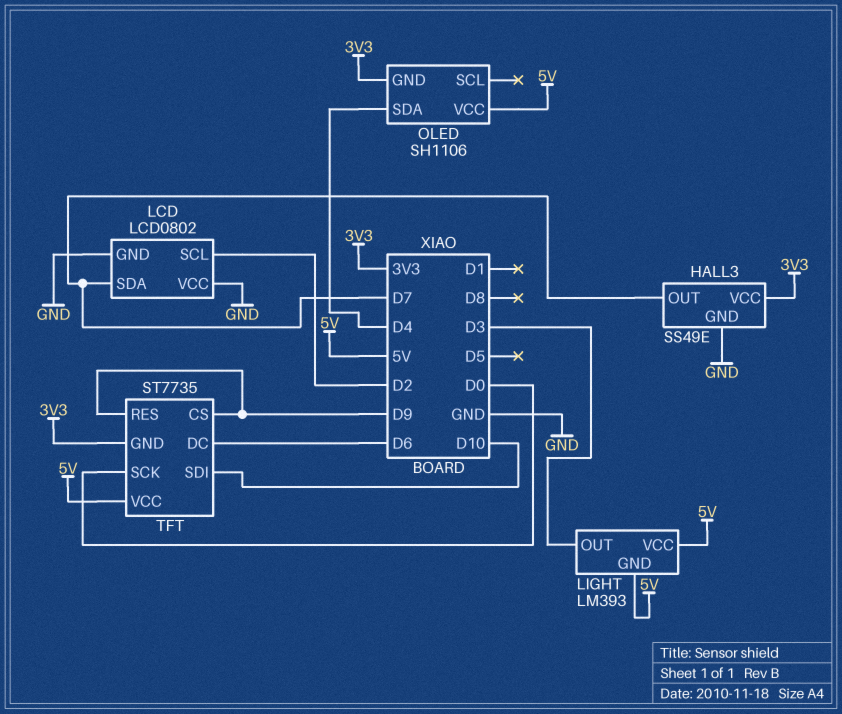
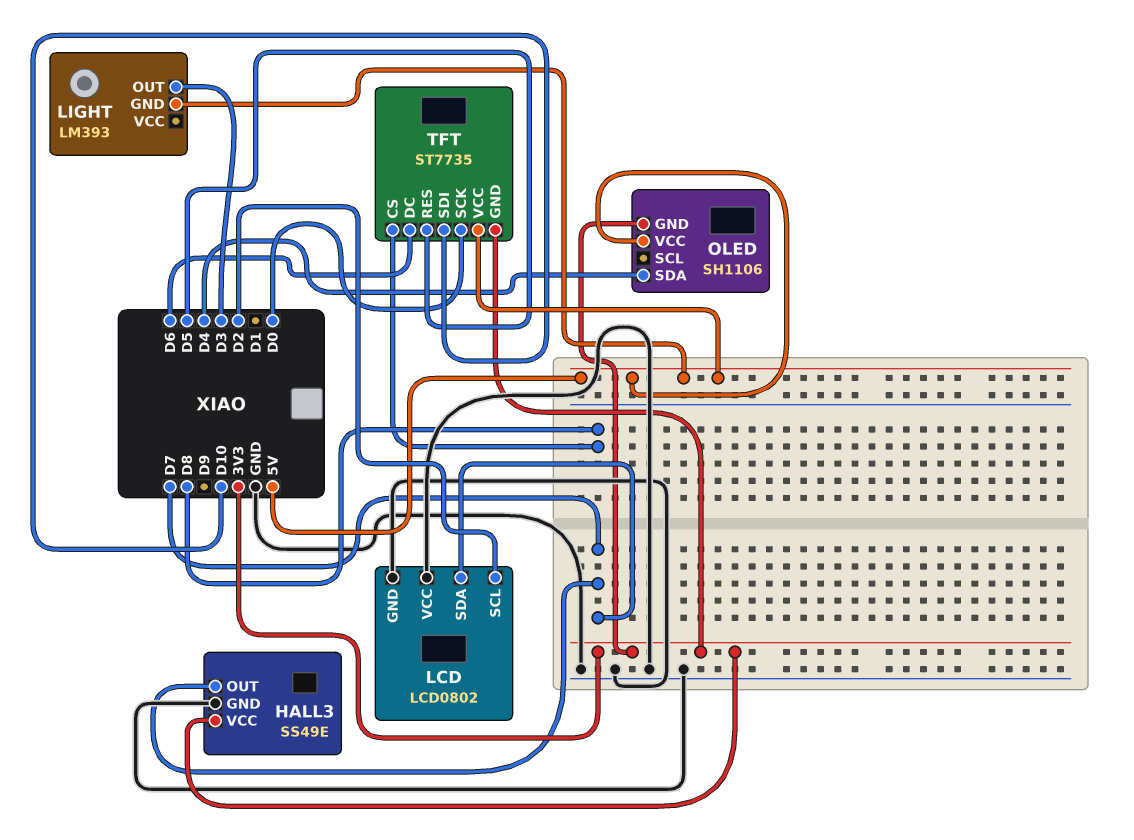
LIGHT pin VCC: 5V -> none
TFT pin CS: D9 -> D8
TFT pin RES: D9 -> D5

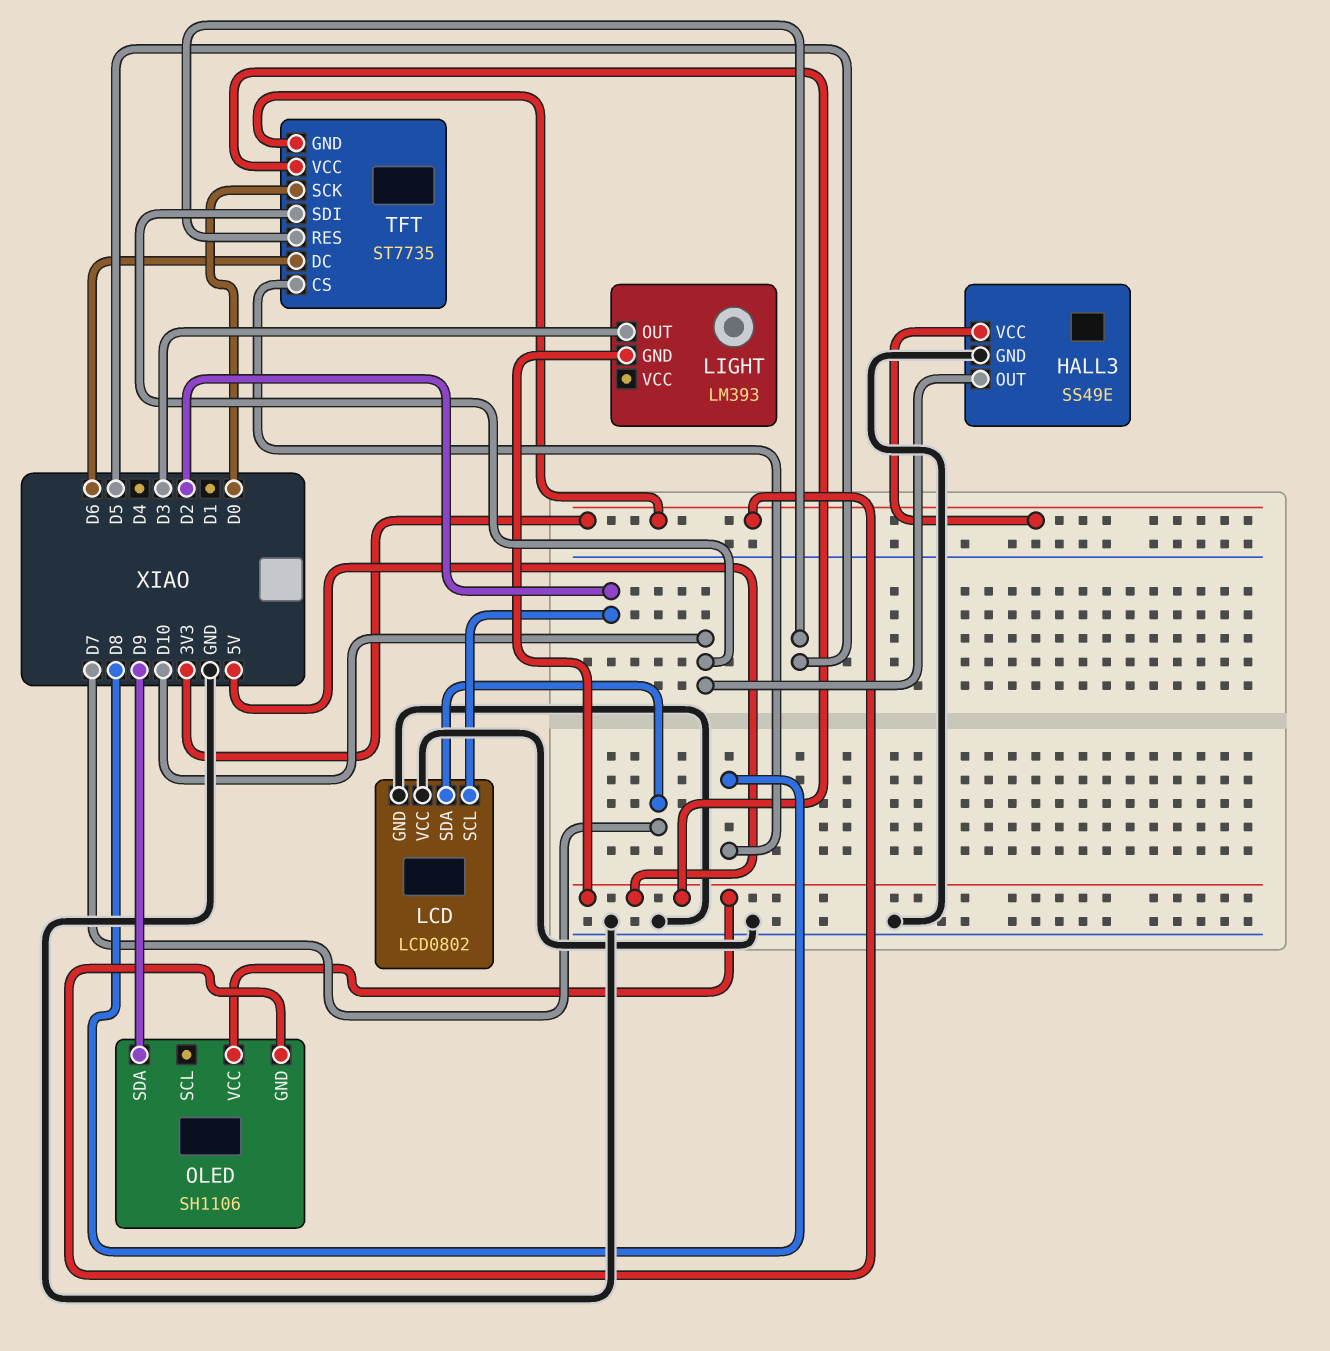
HALL3 pin OUT: D7 -> D10
OLED pin SDA: D4 -> D9

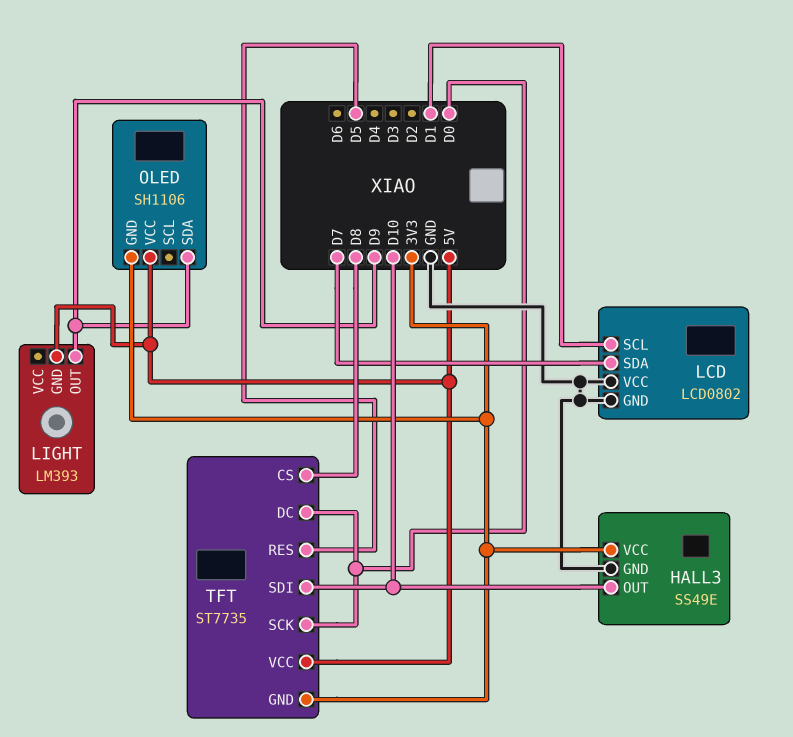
LCD pin SCL: D2 -> D1
LIGHT pin OUT: D3 -> D9
TFT pin DC: D6 -> D0

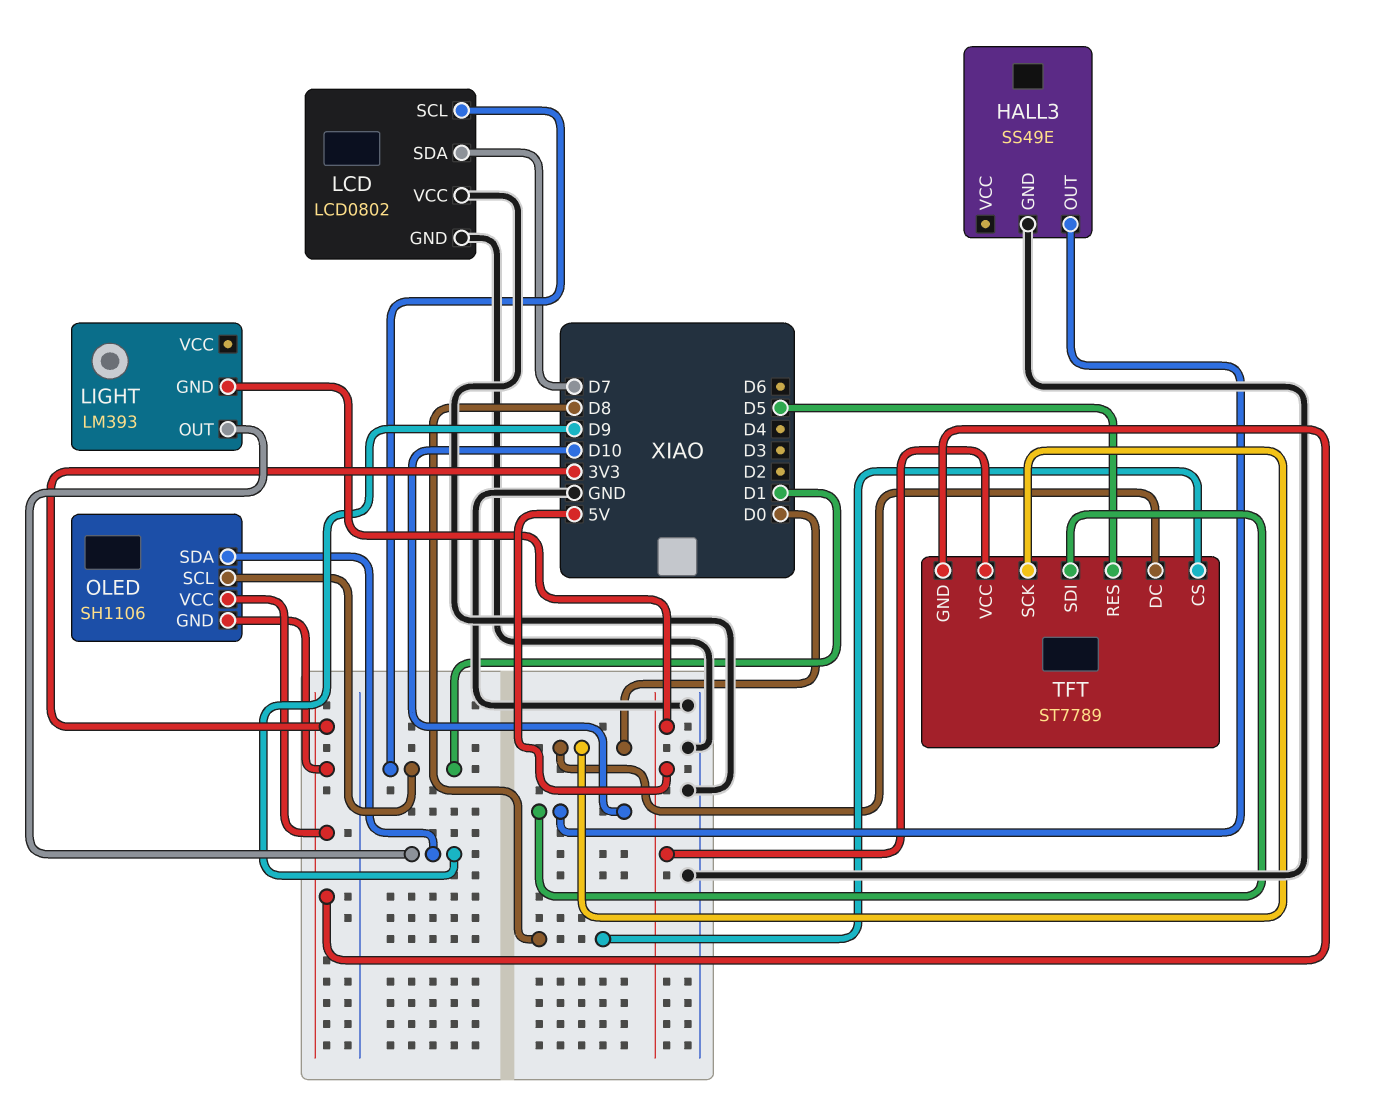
HALL3 pin VCC: 3V3 -> none
OLED pin SCL: none -> D1
OLED pin VCC: 5V -> 3V3
TFT: ST7735 -> ST7789

